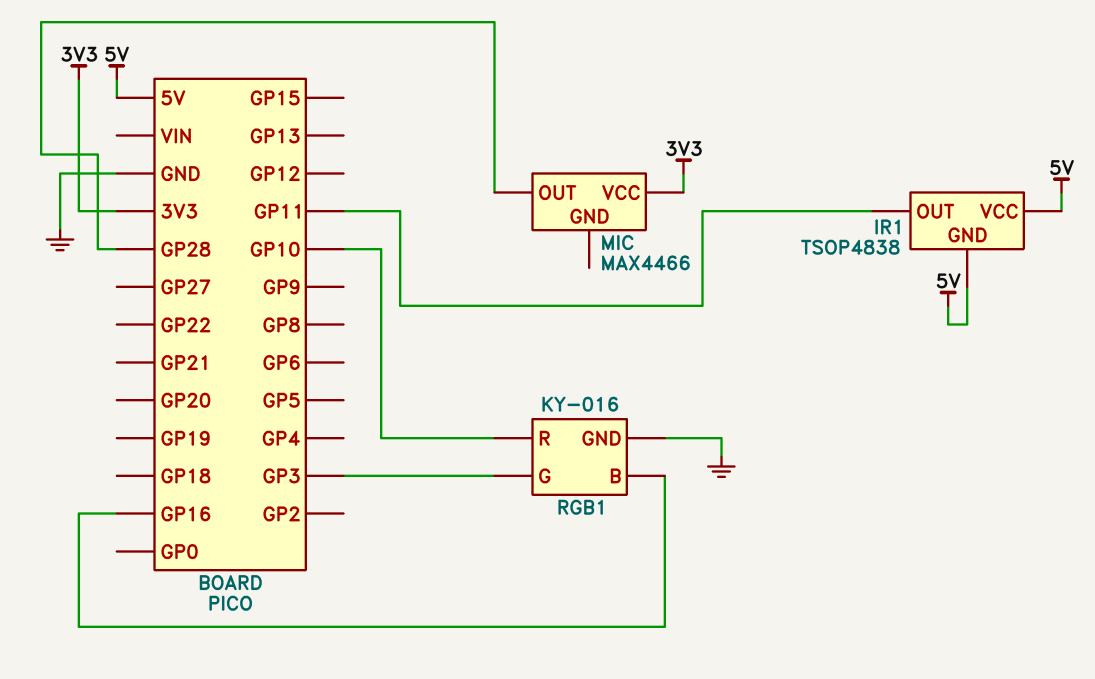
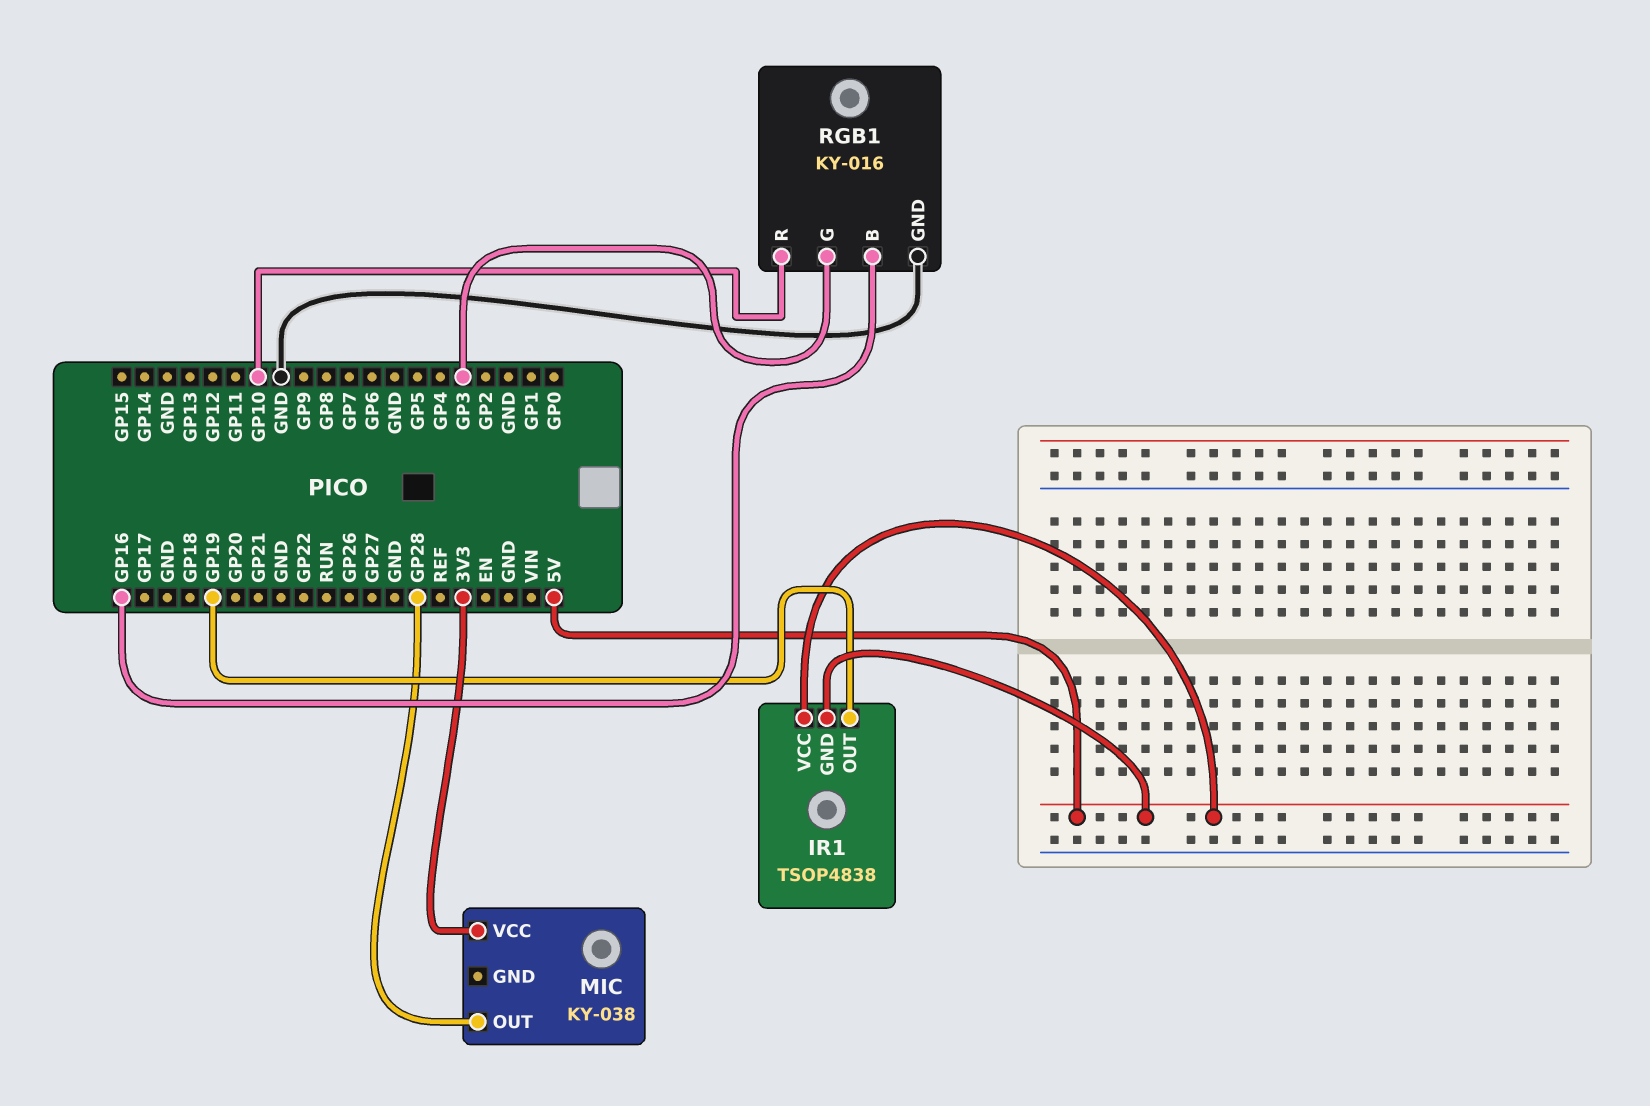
IR1 pin OUT: GP11 -> GP19
MIC: MAX4466 -> KY-038

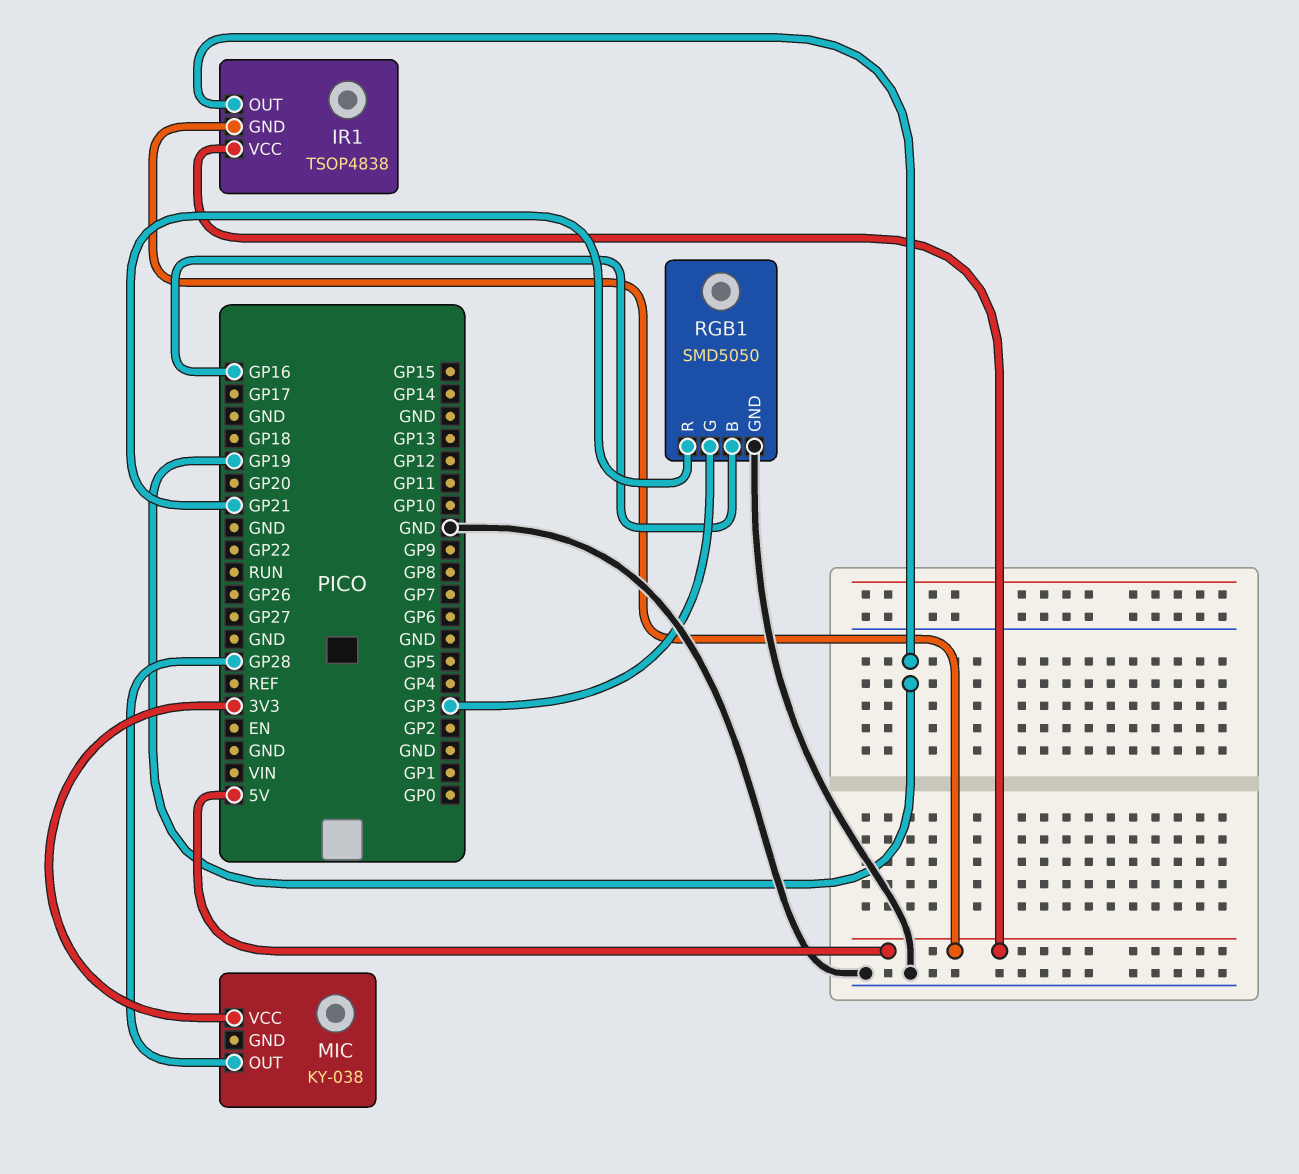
RGB1: KY-016 -> SMD5050
RGB1 pin R: GP10 -> GP21

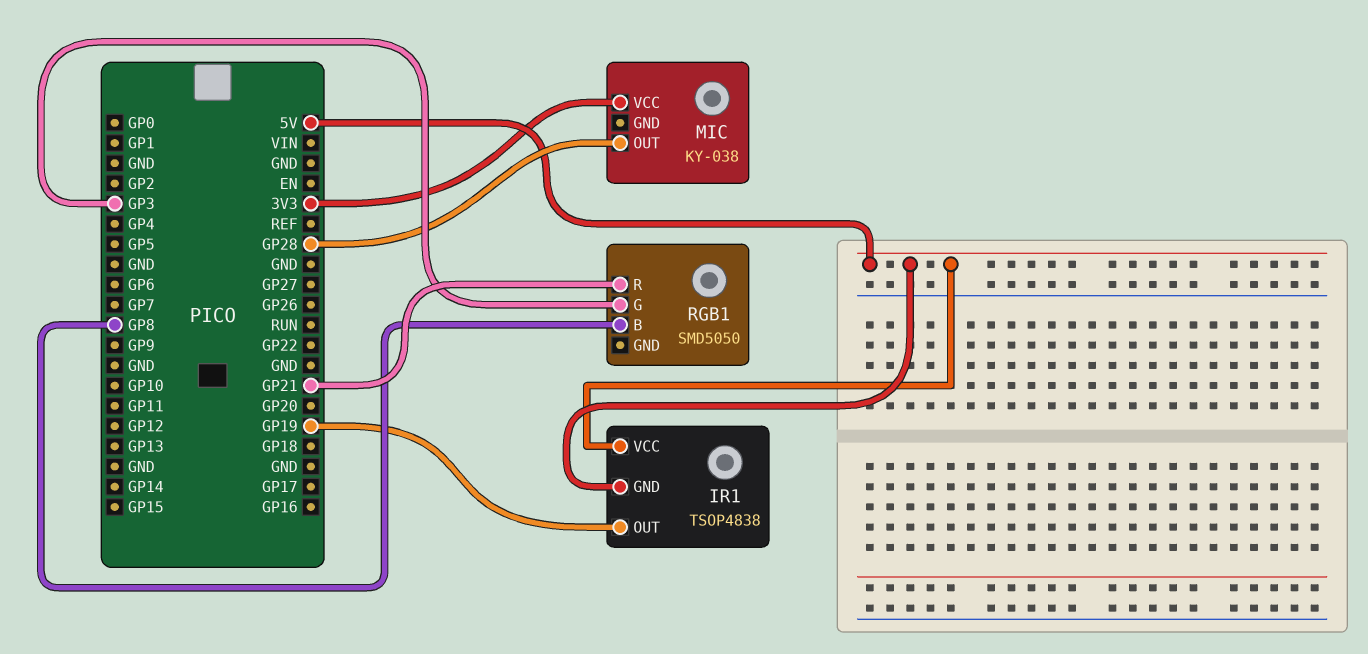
RGB1 pin B: GP16 -> GP8
RGB1 pin GND: GND -> none

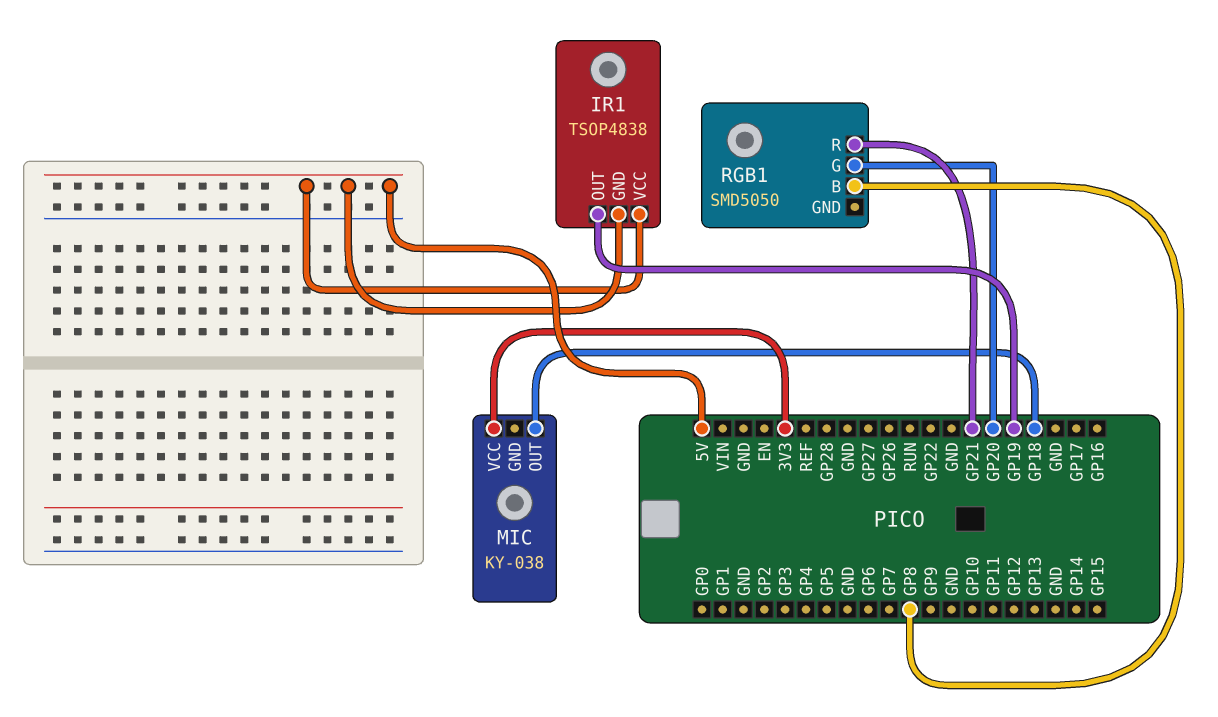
MIC pin OUT: GP28 -> GP18
RGB1 pin G: GP3 -> GP20

